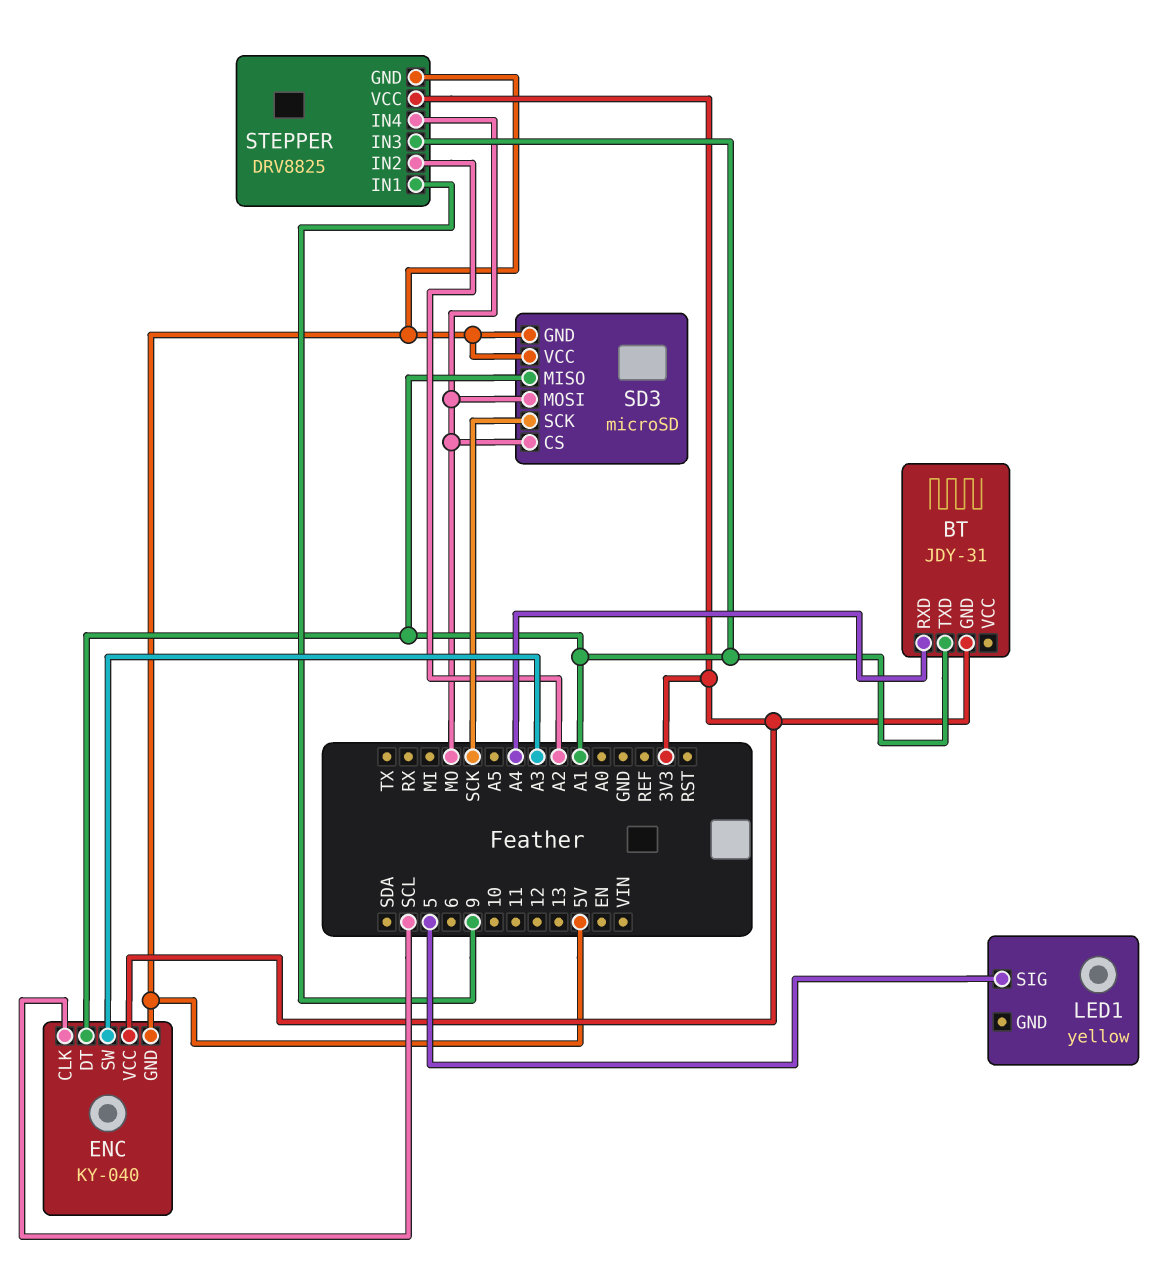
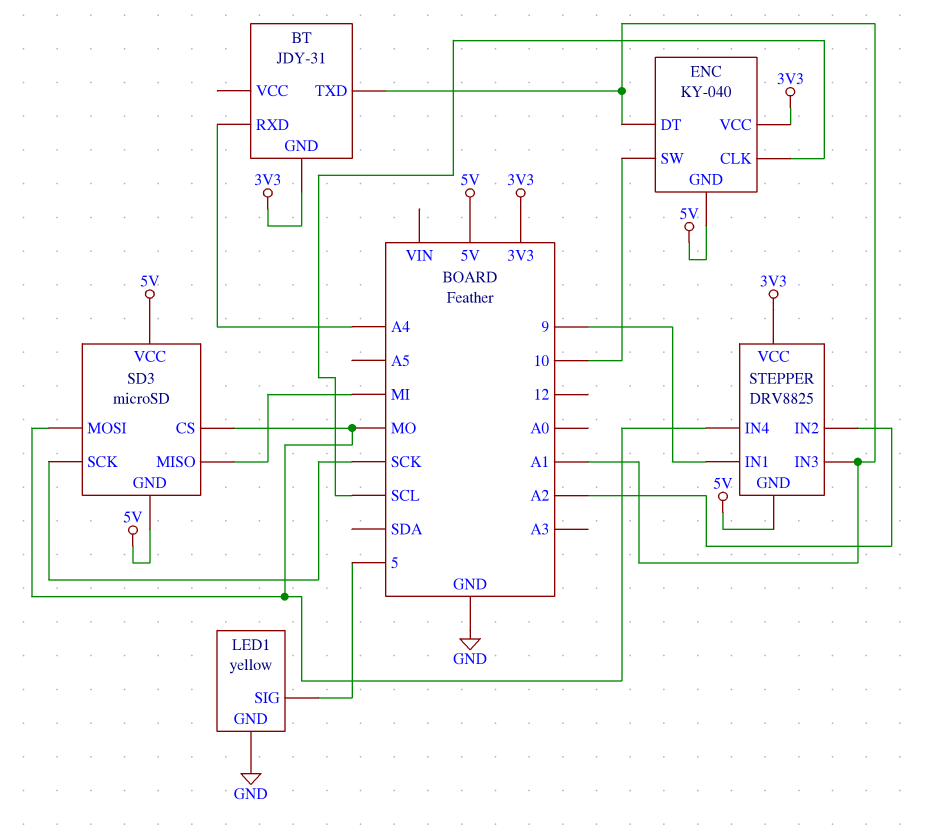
ENC pin SW: A3 -> 10
LED1 pin GND: none -> GND
SD3 pin MISO: A1 -> MI

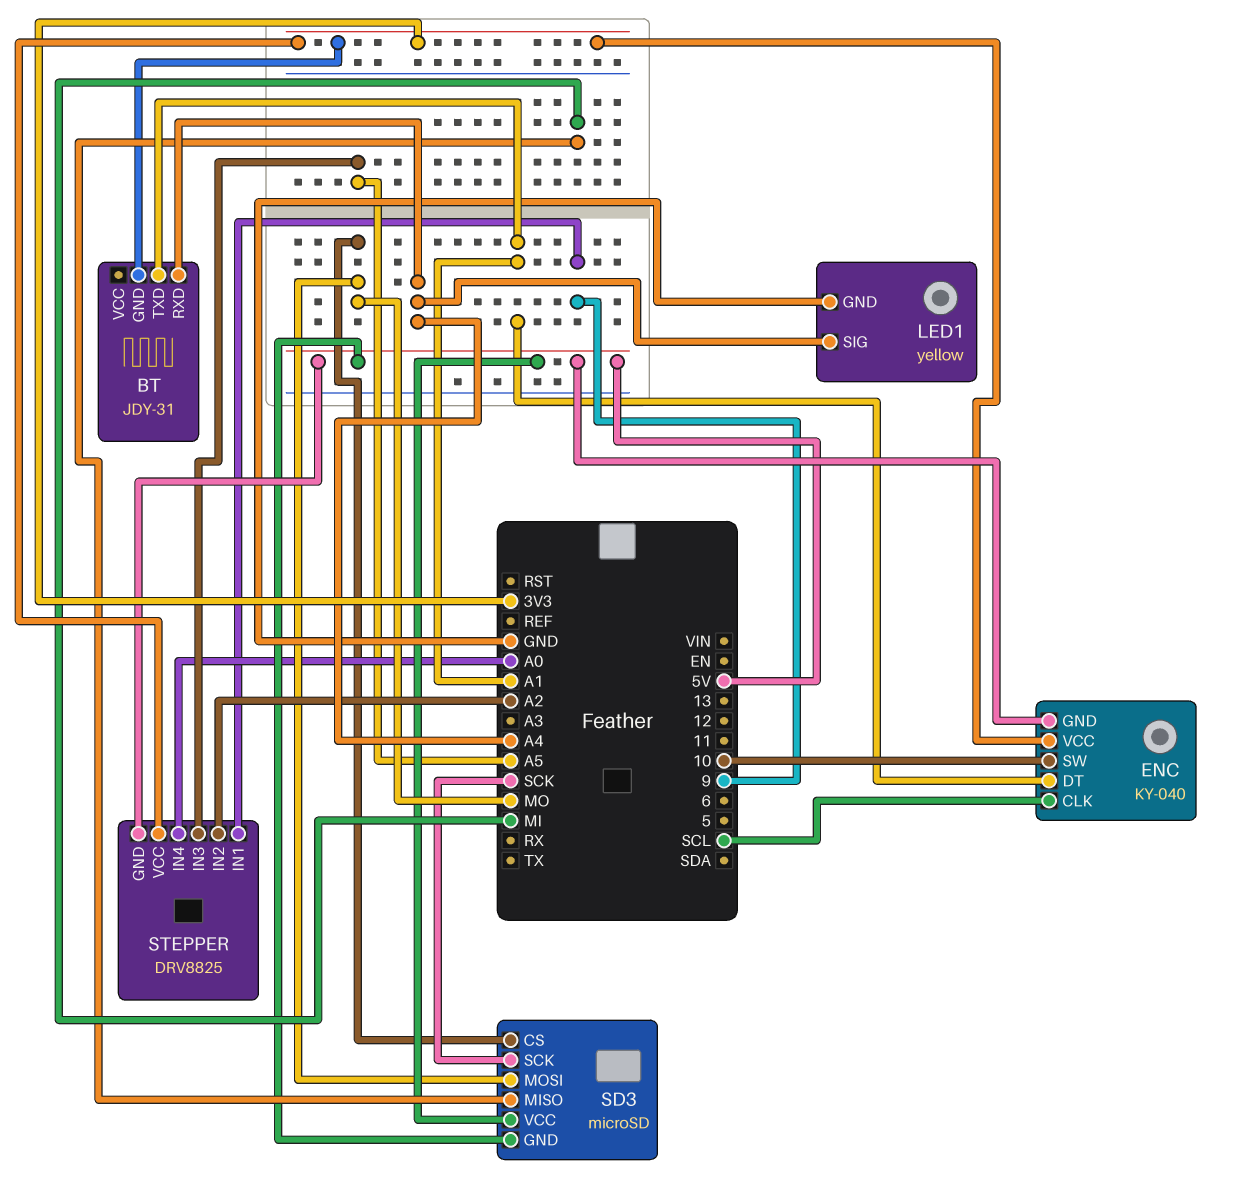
LED1 pin SIG: 5 -> A4
STEPPER pin IN3: A1 -> A5
STEPPER pin IN4: MO -> A0

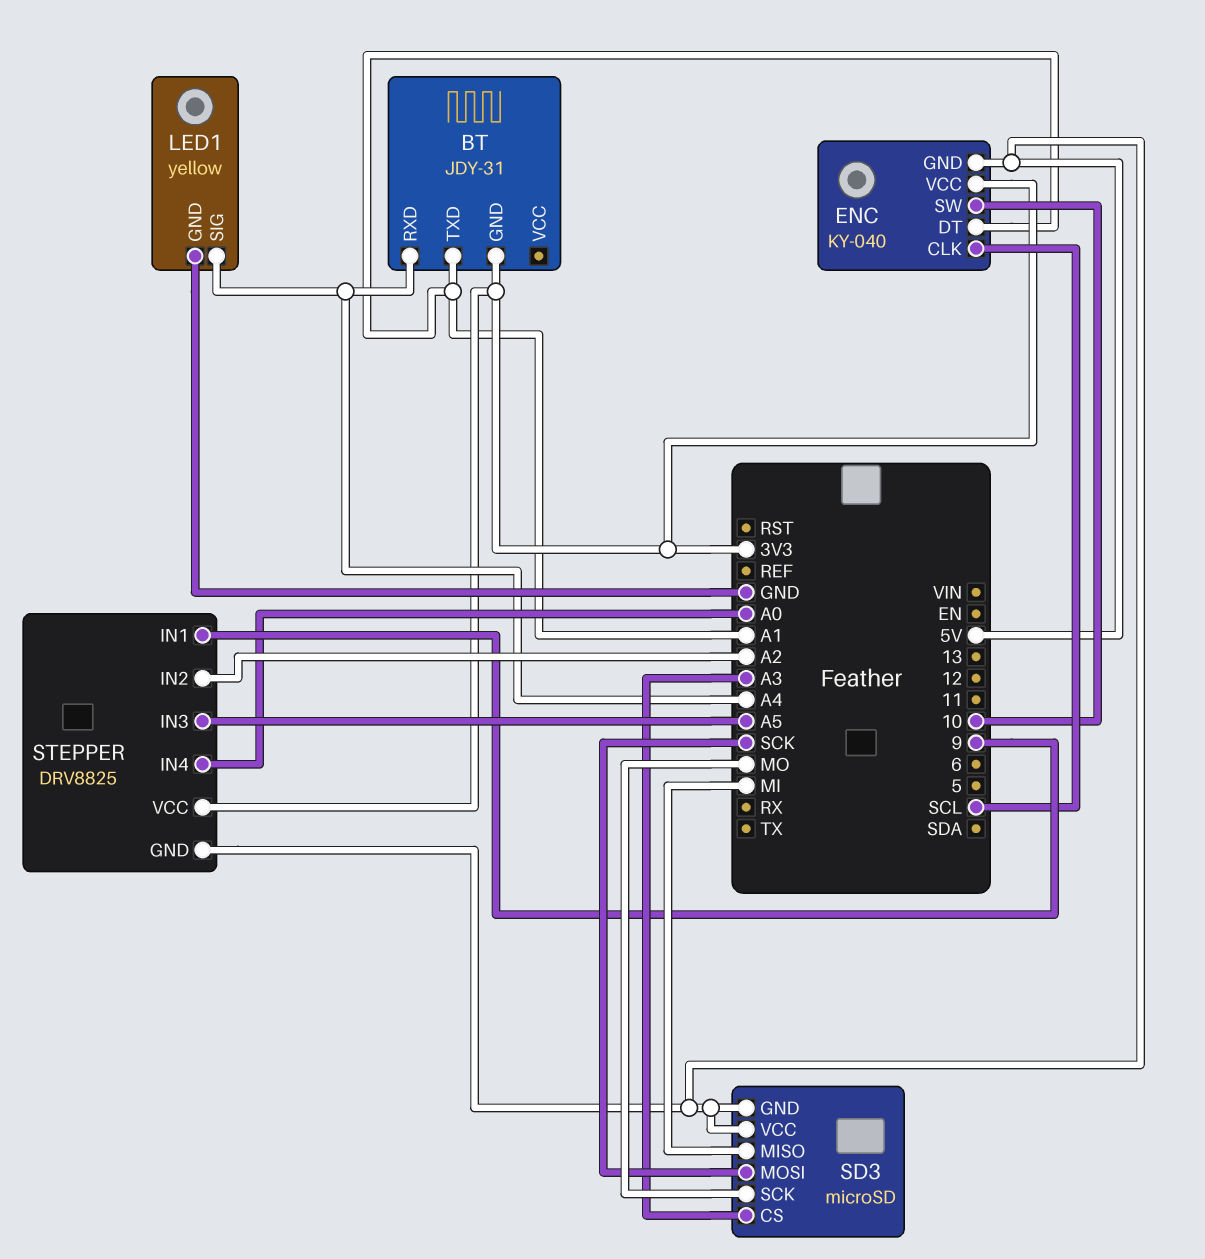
SD3 pin CS: MO -> A3
SD3 pin MOSI: MO -> SCK
SD3 pin SCK: SCK -> MO

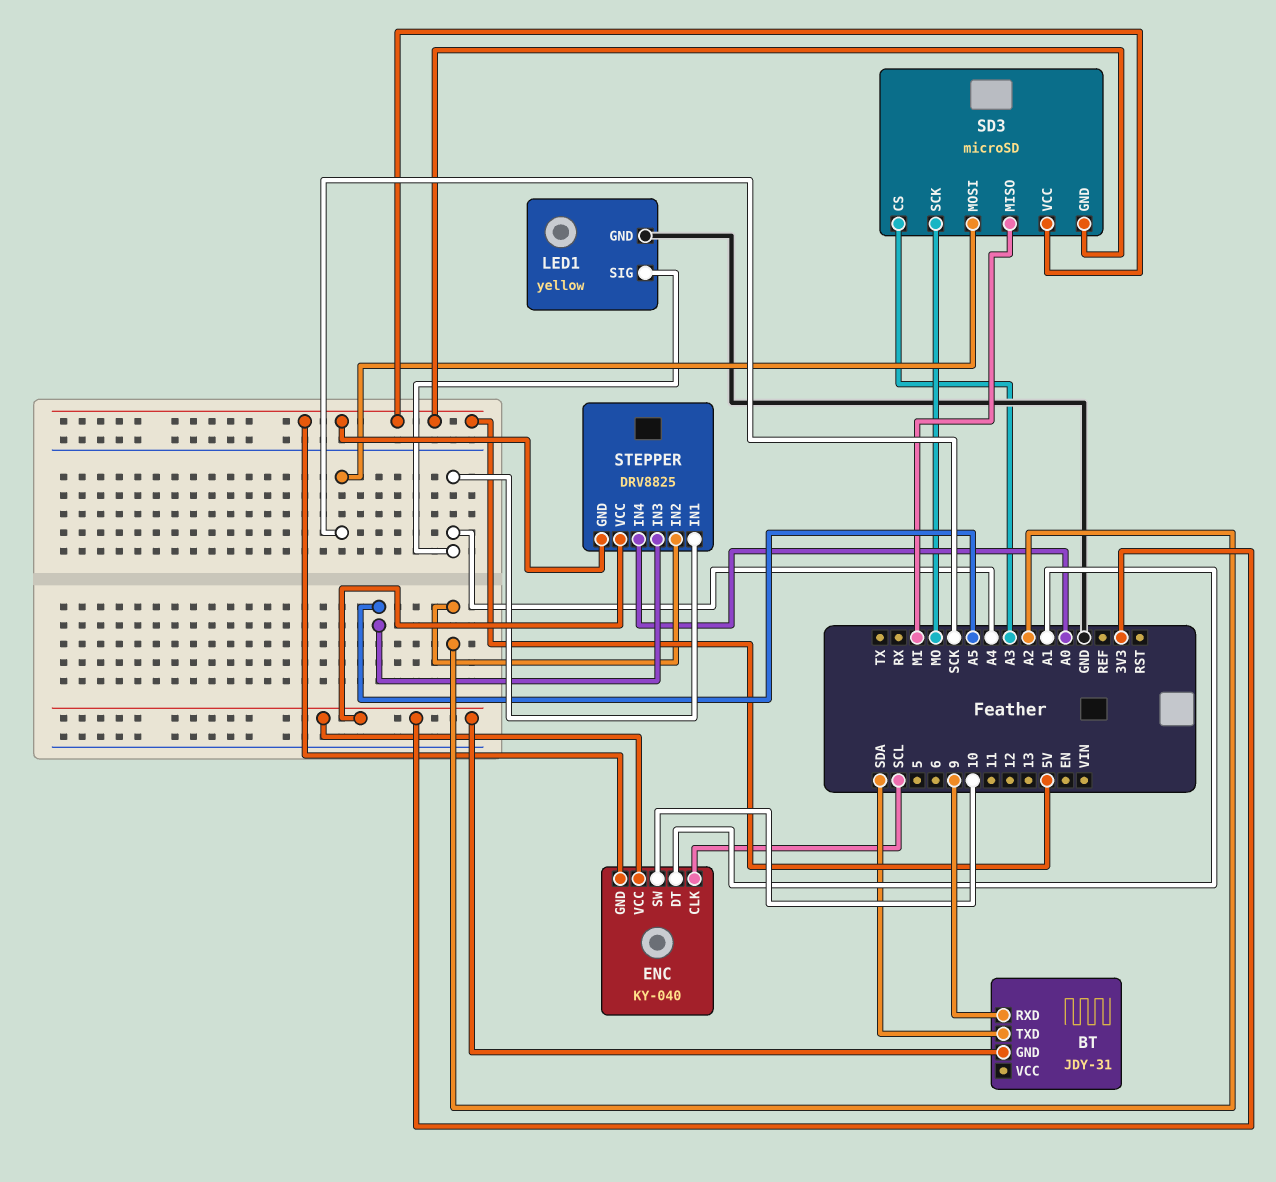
BT pin RXD: A4 -> 9
BT pin TXD: A1 -> SDA
STEPPER pin IN1: 9 -> A4

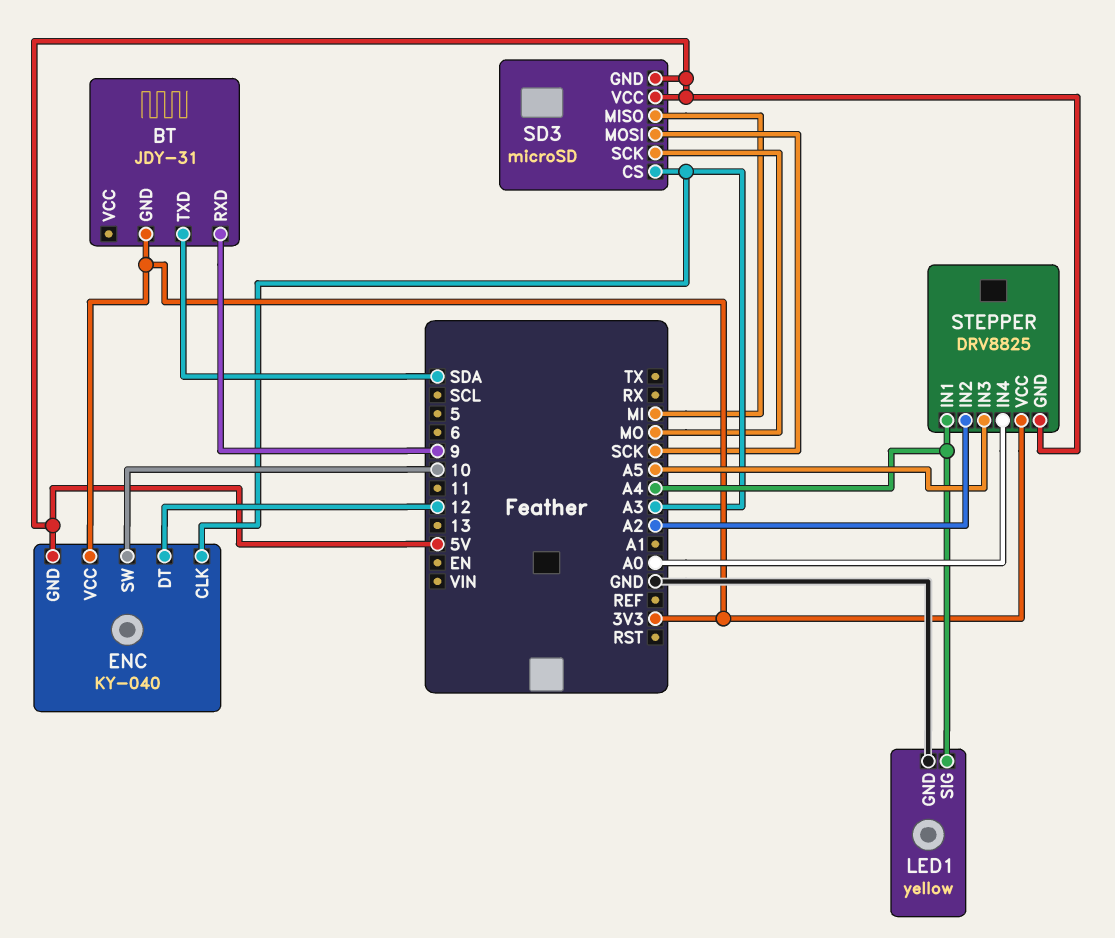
ENC pin CLK: SCL -> A3
ENC pin DT: A1 -> 12

